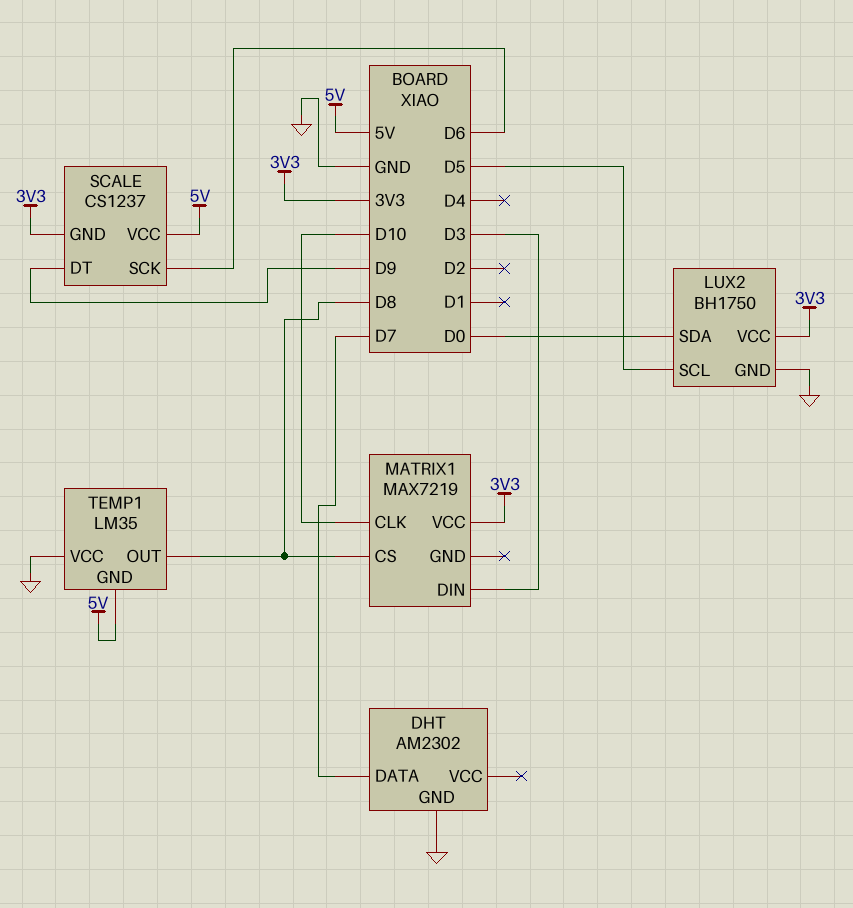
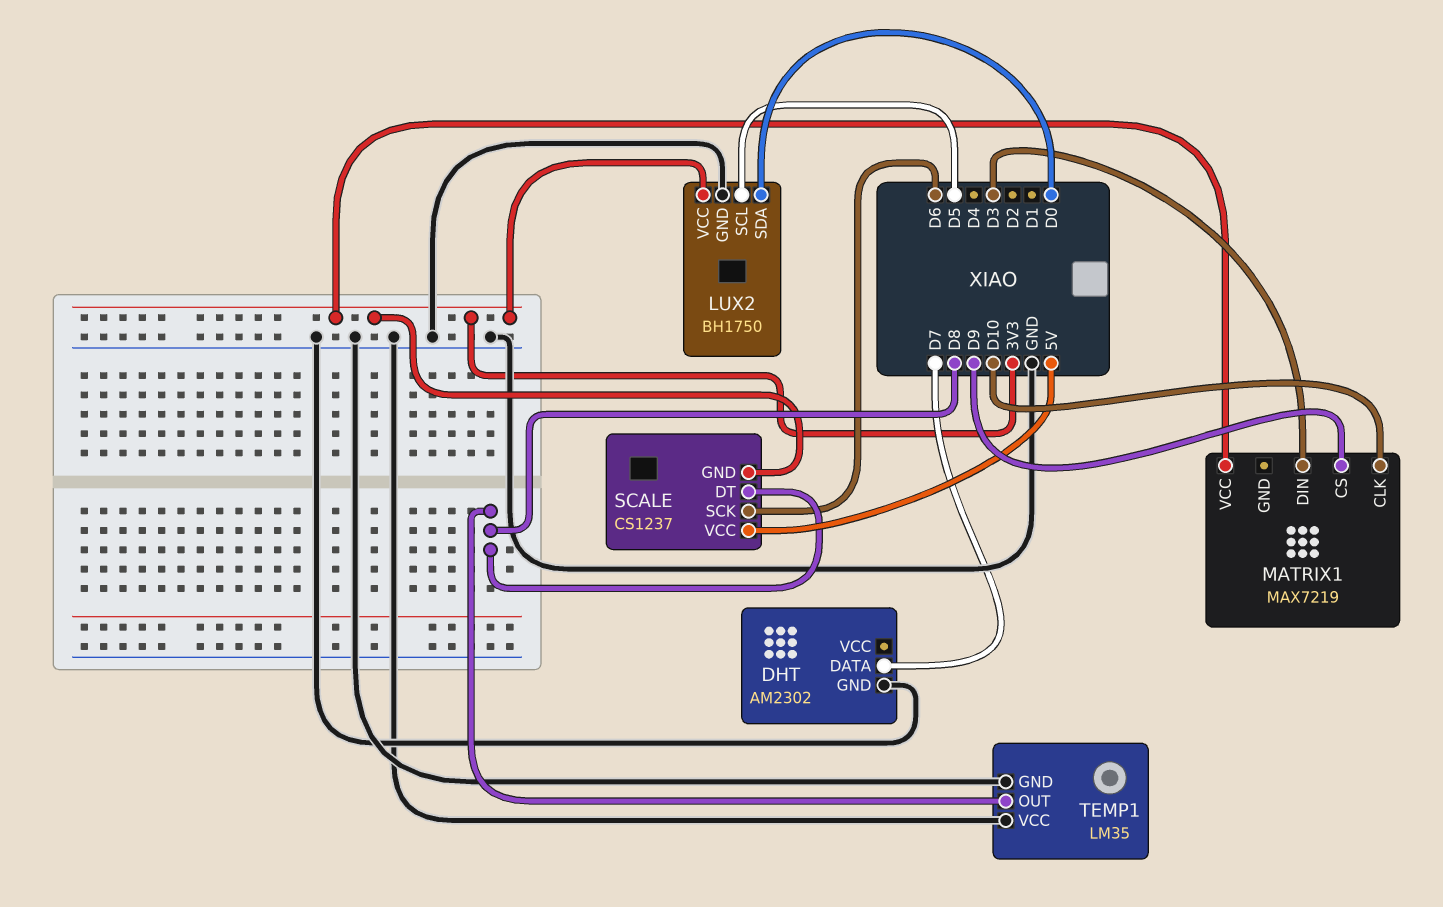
MATRIX1 pin CS: D8 -> D9
SCALE pin DT: D9 -> D8
TEMP1 pin GND: 5V -> GND

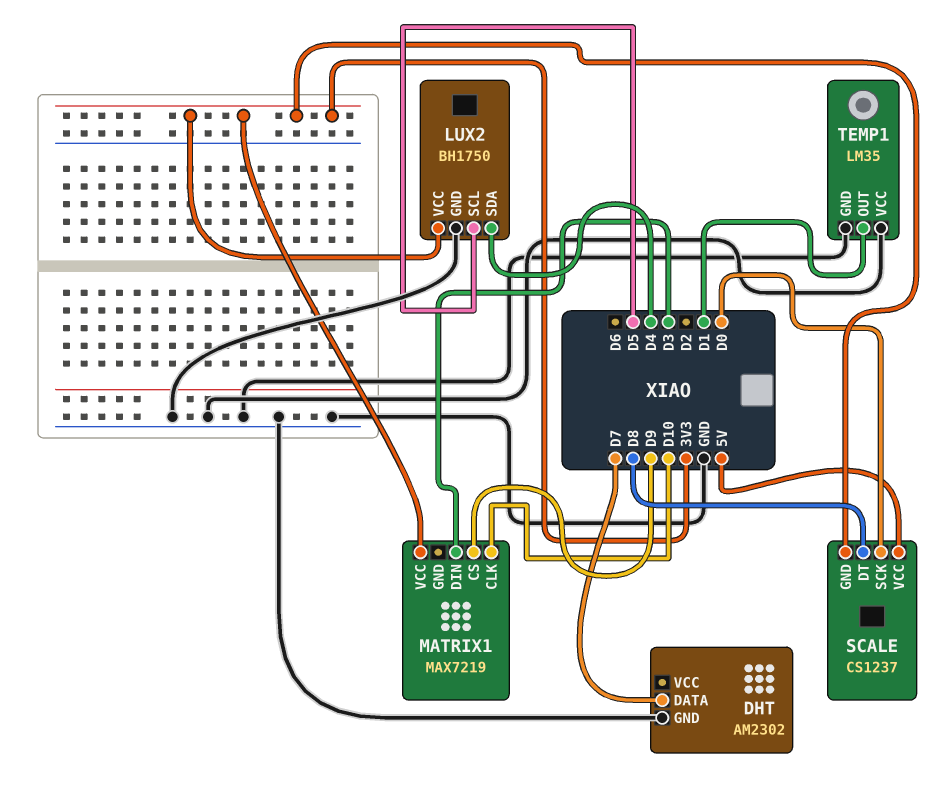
LUX2 pin SDA: D0 -> D4
SCALE pin SCK: D6 -> D0
TEMP1 pin OUT: D8 -> D1

